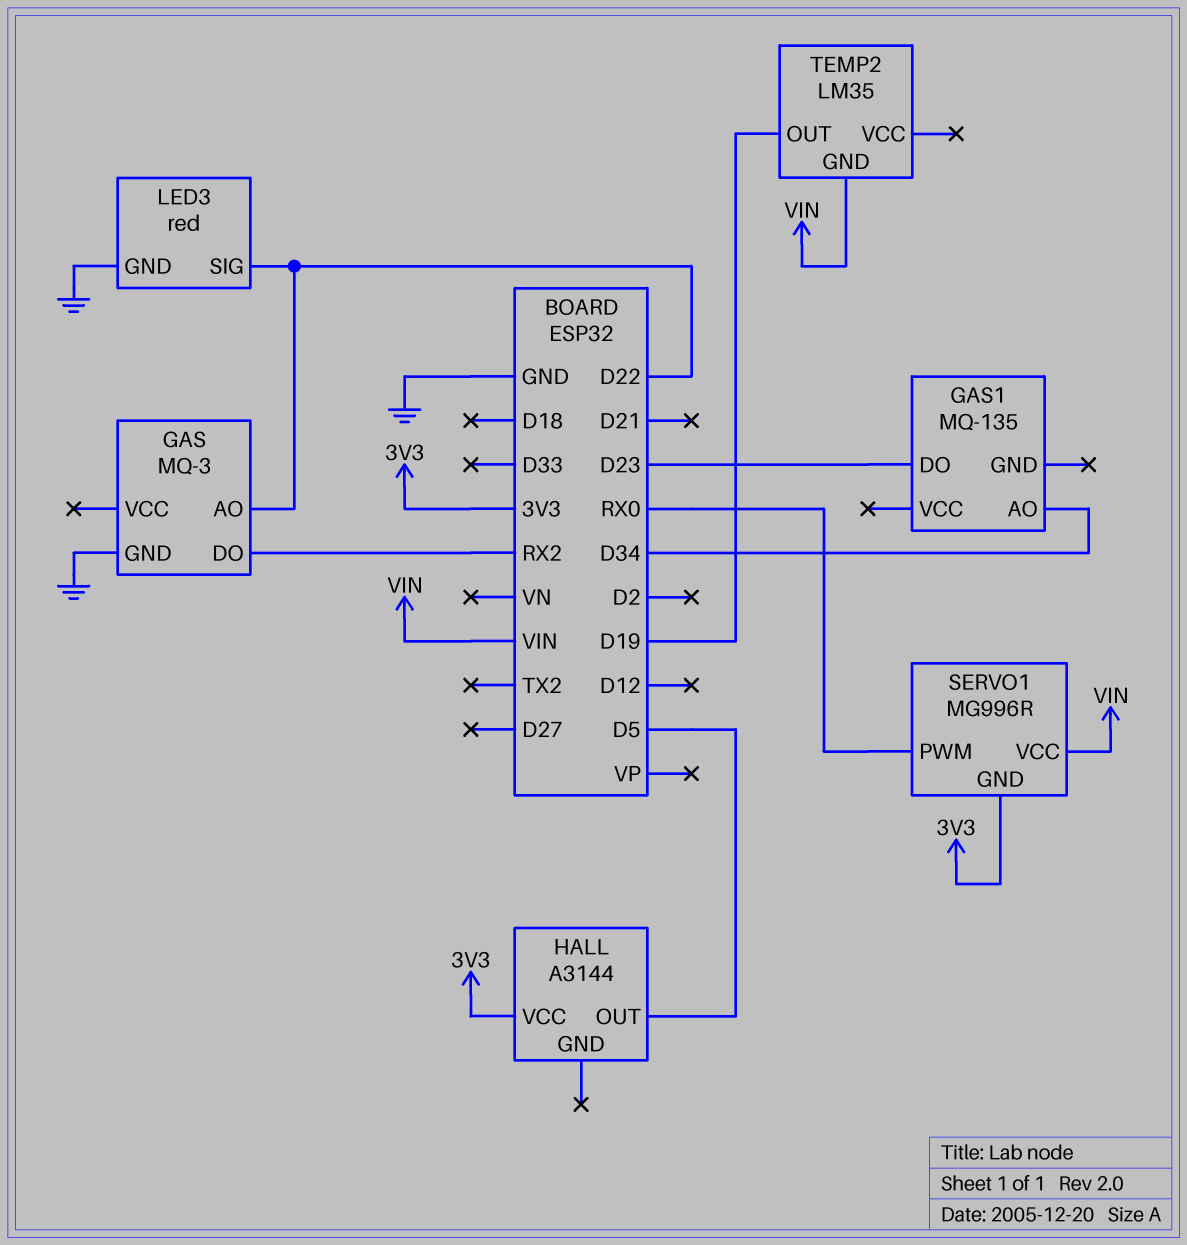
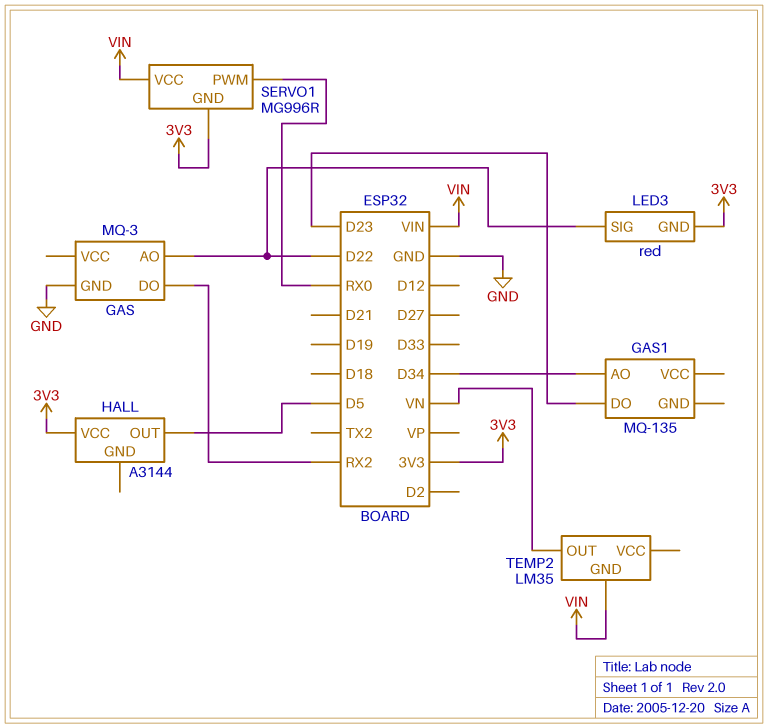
LED3 pin GND: GND -> 3V3
TEMP2 pin OUT: D19 -> VN

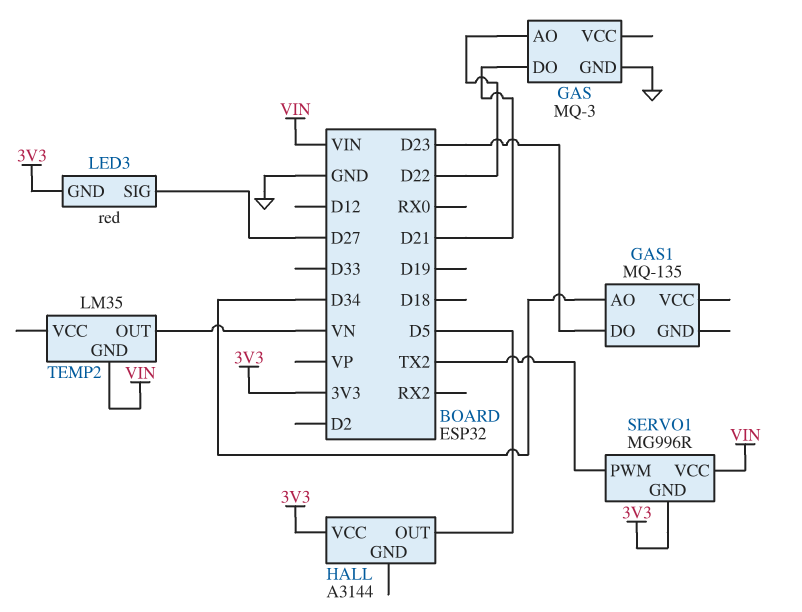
GAS pin DO: RX2 -> D21
LED3 pin SIG: D22 -> D27
SERVO1 pin PWM: RX0 -> TX2

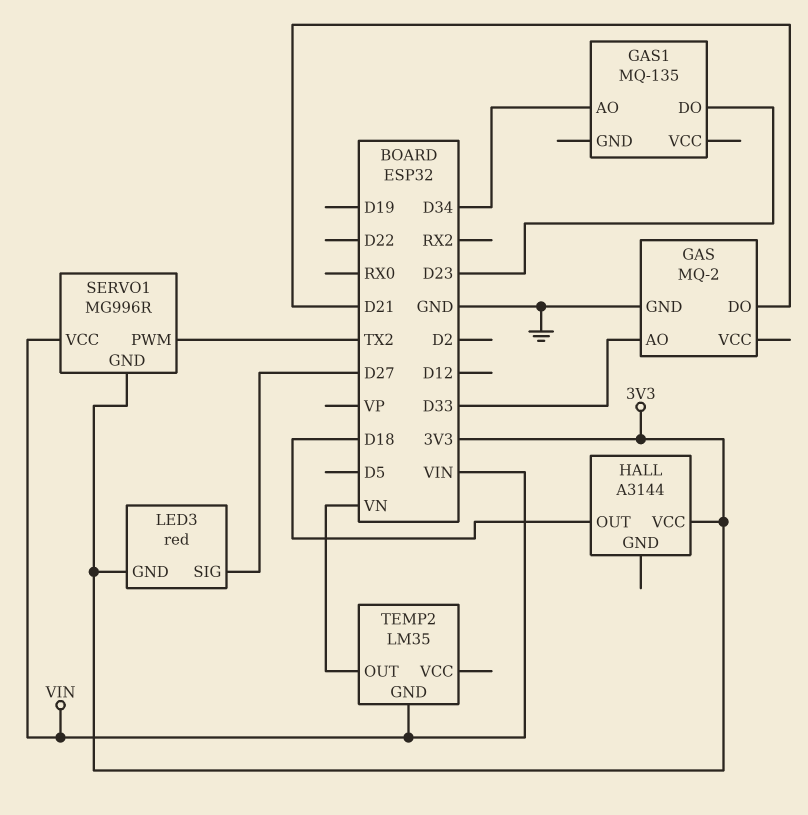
GAS: MQ-3 -> MQ-2
GAS pin AO: D22 -> D33
HALL pin OUT: D5 -> D18

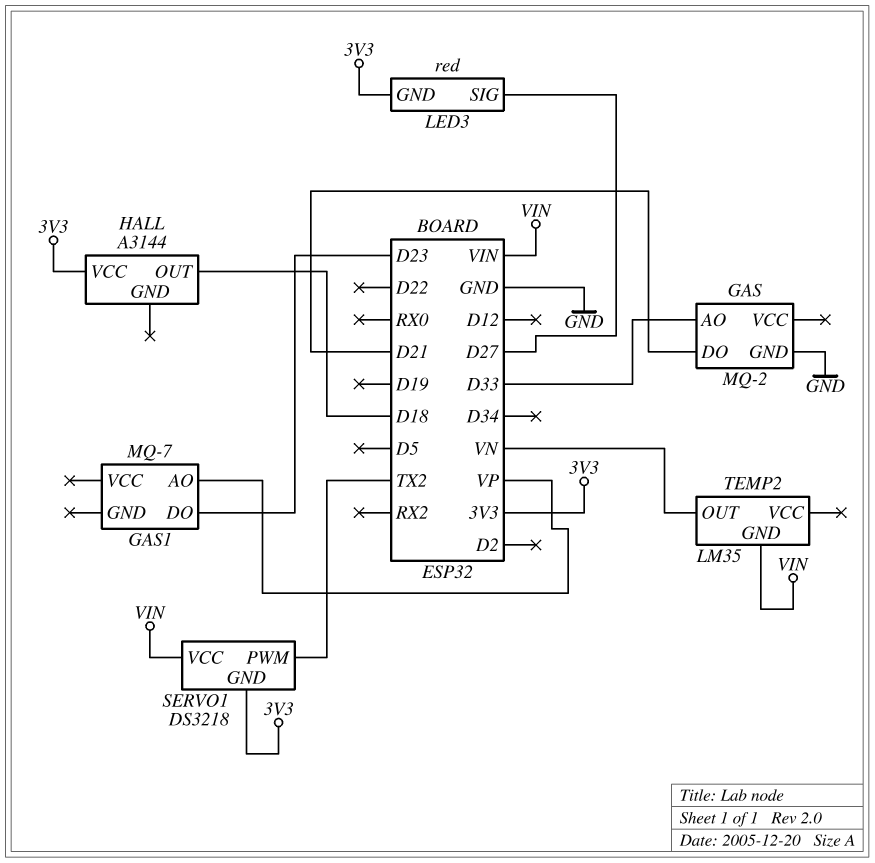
GAS1: MQ-135 -> MQ-7
GAS1 pin AO: D34 -> VP
SERVO1: MG996R -> DS3218

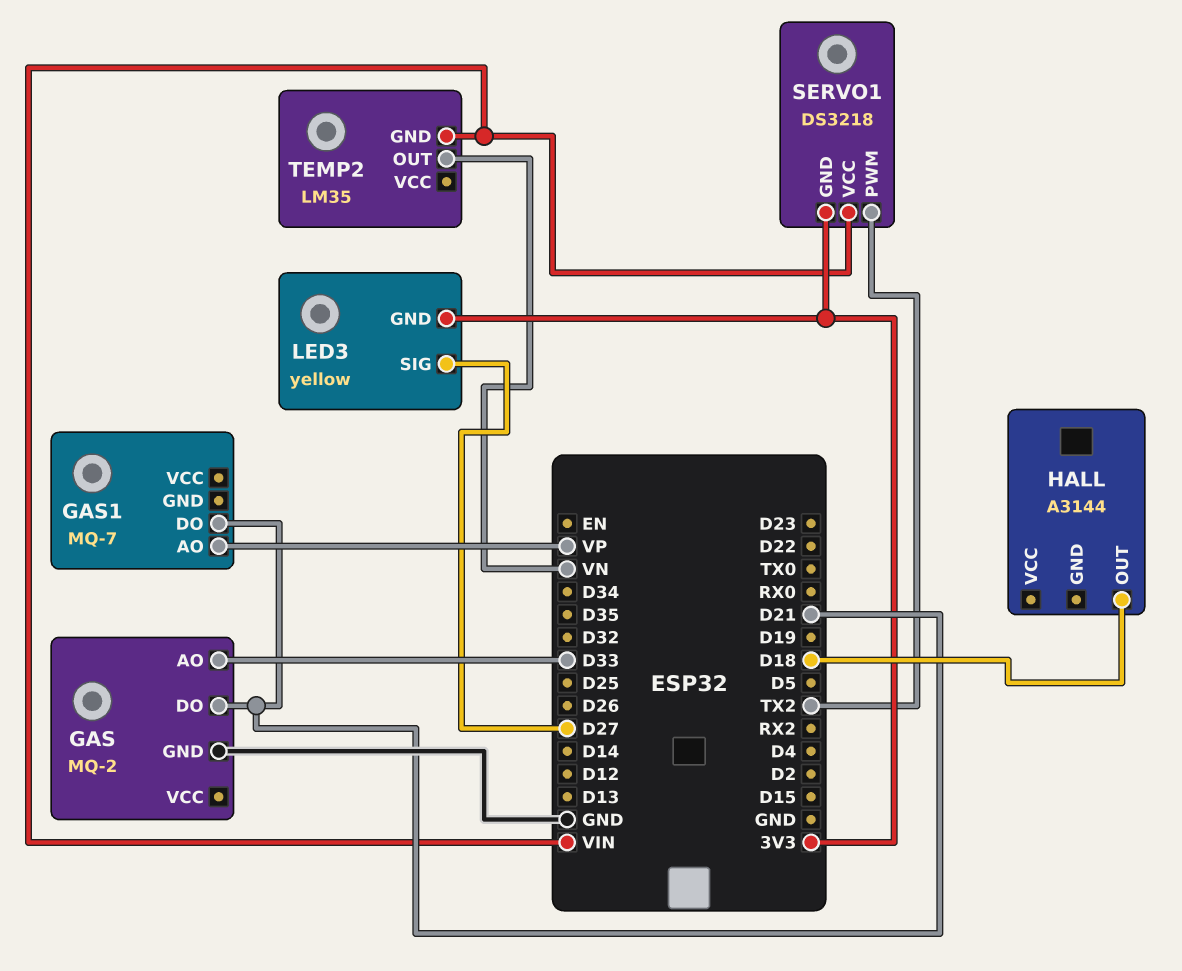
GAS1 pin DO: D23 -> D21
HALL pin VCC: 3V3 -> none
LED3: red -> yellow

